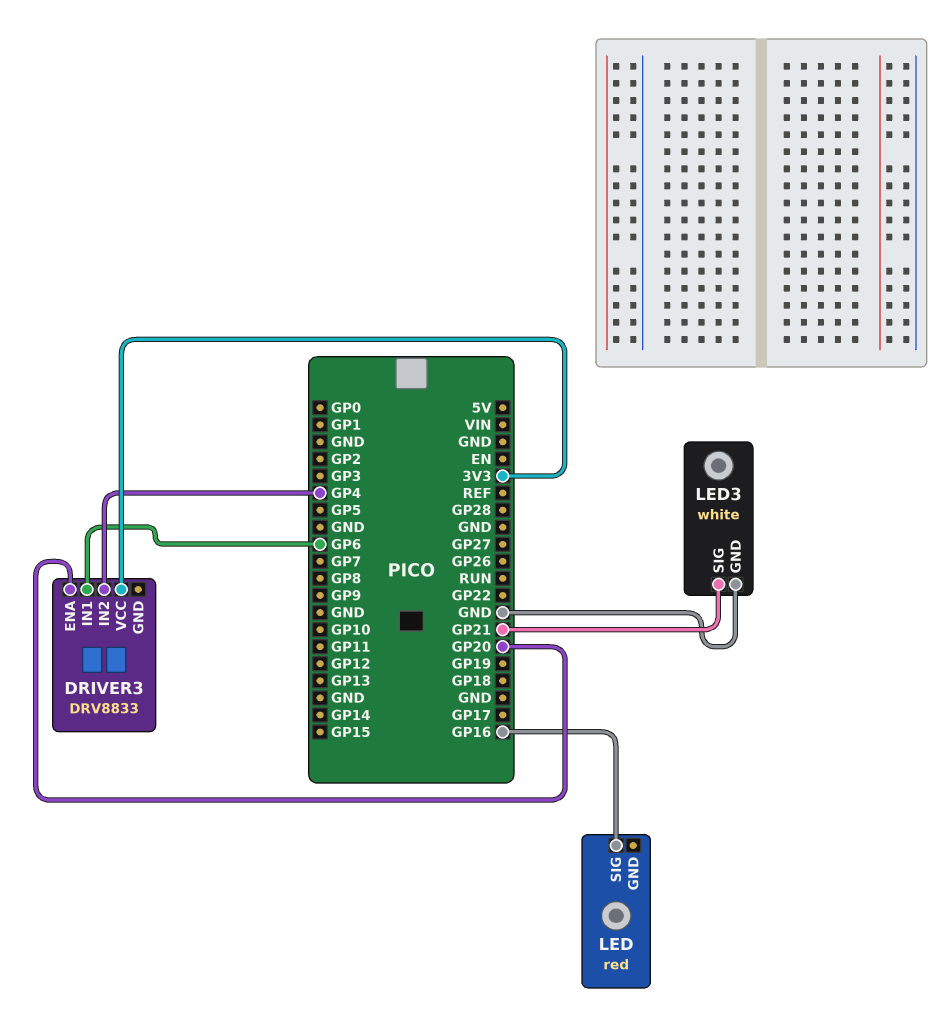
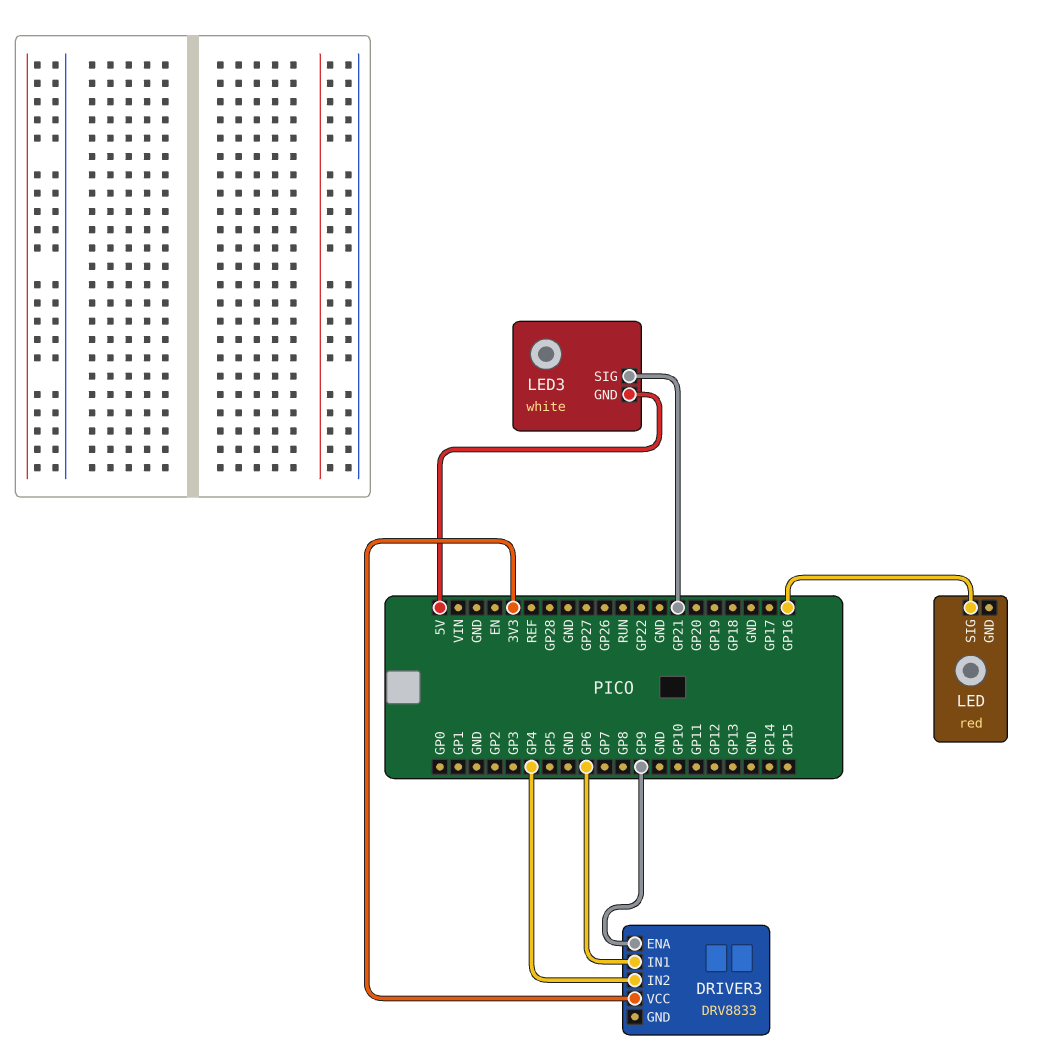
DRIVER3 pin ENA: GP20 -> GP9
LED3 pin GND: GND -> 5V

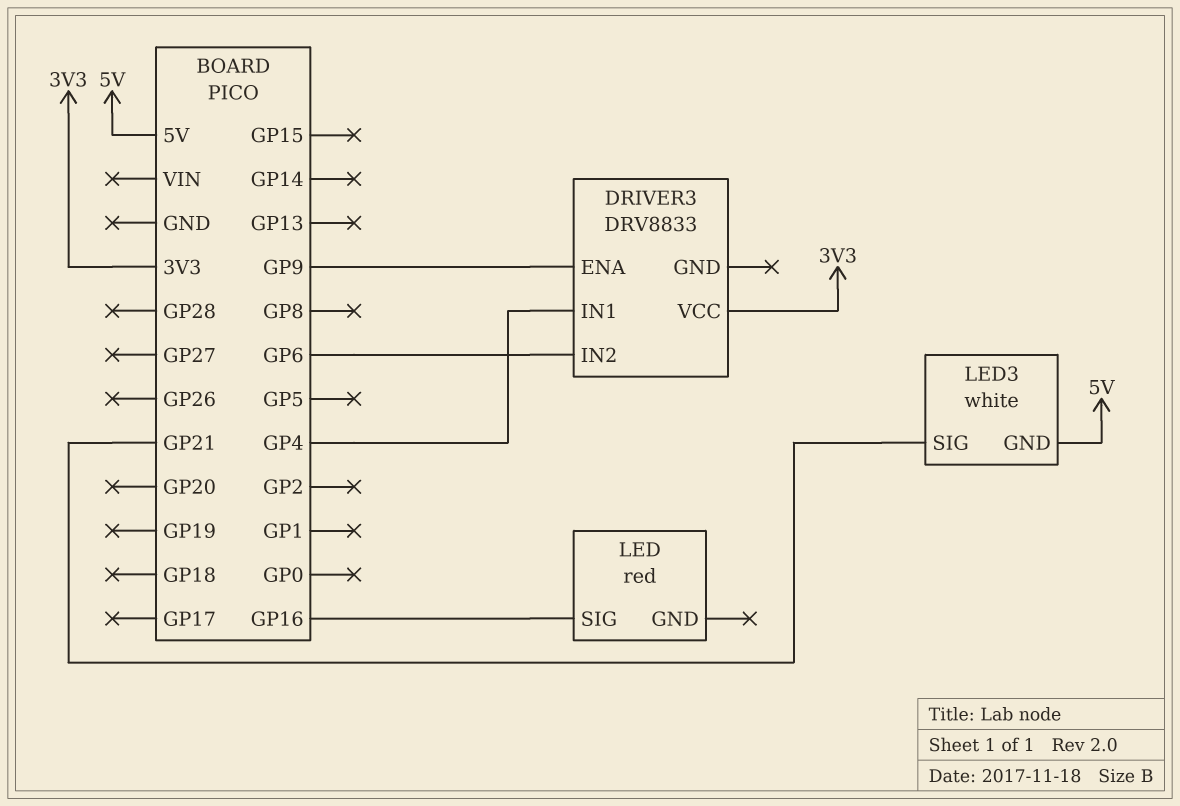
DRIVER3 pin IN1: GP6 -> GP4
DRIVER3 pin IN2: GP4 -> GP6

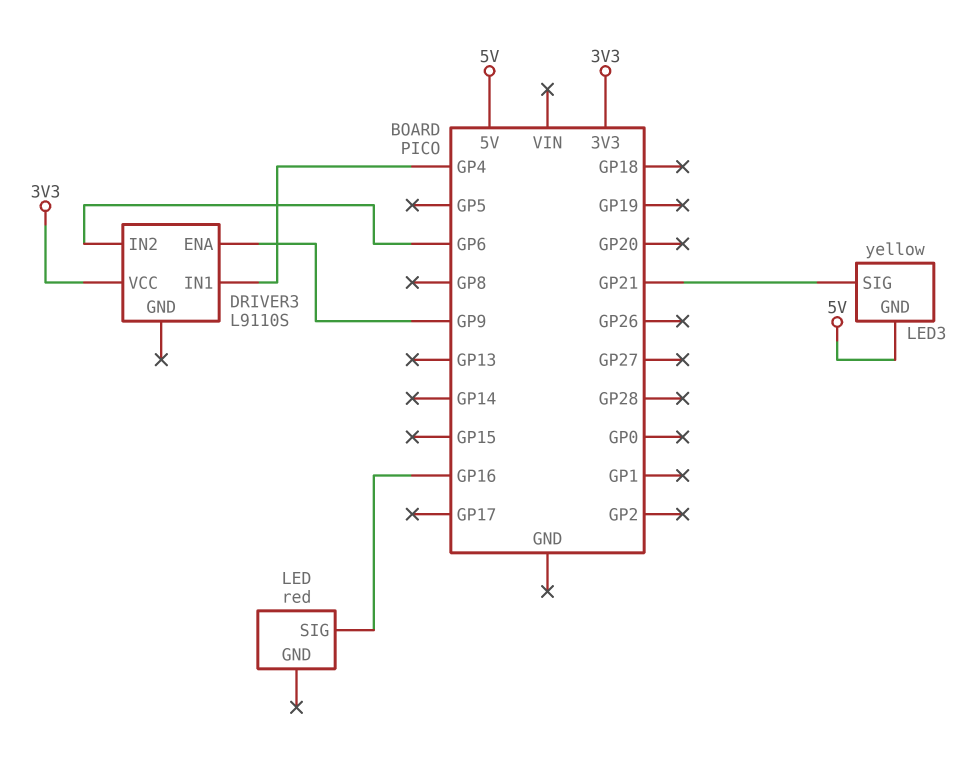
DRIVER3: DRV8833 -> L9110S
LED3: white -> yellow

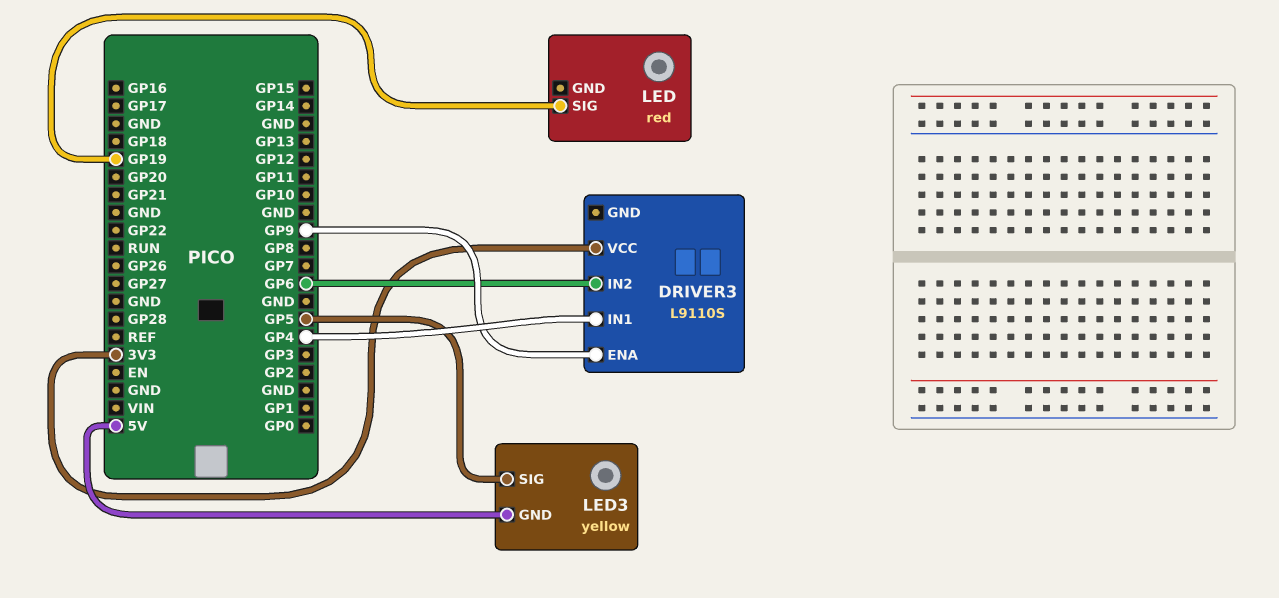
LED pin SIG: GP16 -> GP19
LED3 pin SIG: GP21 -> GP5

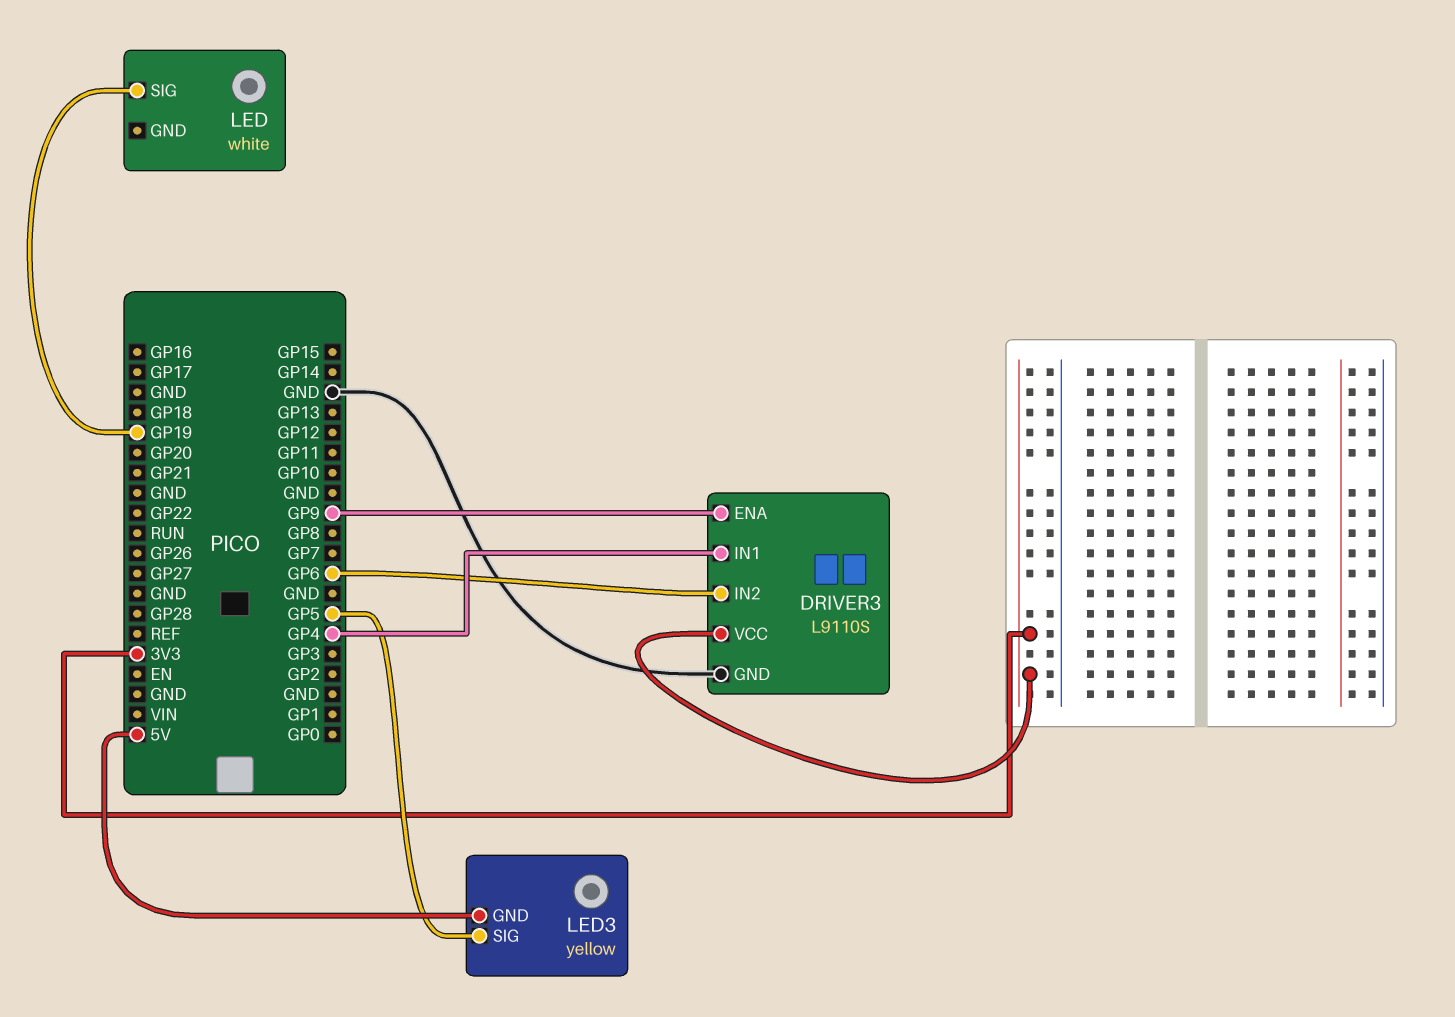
DRIVER3 pin GND: none -> GND
LED: red -> white

